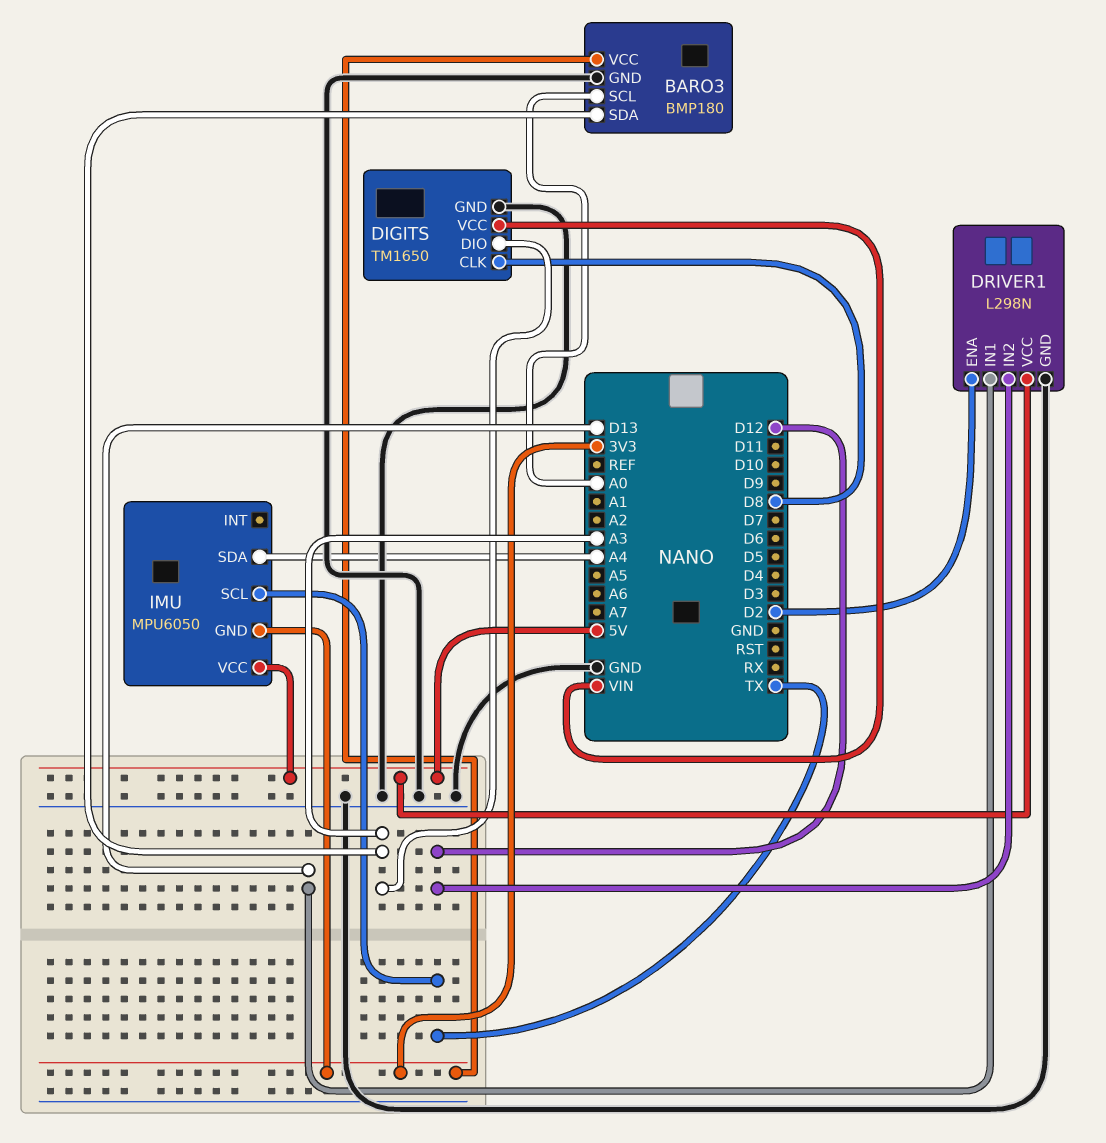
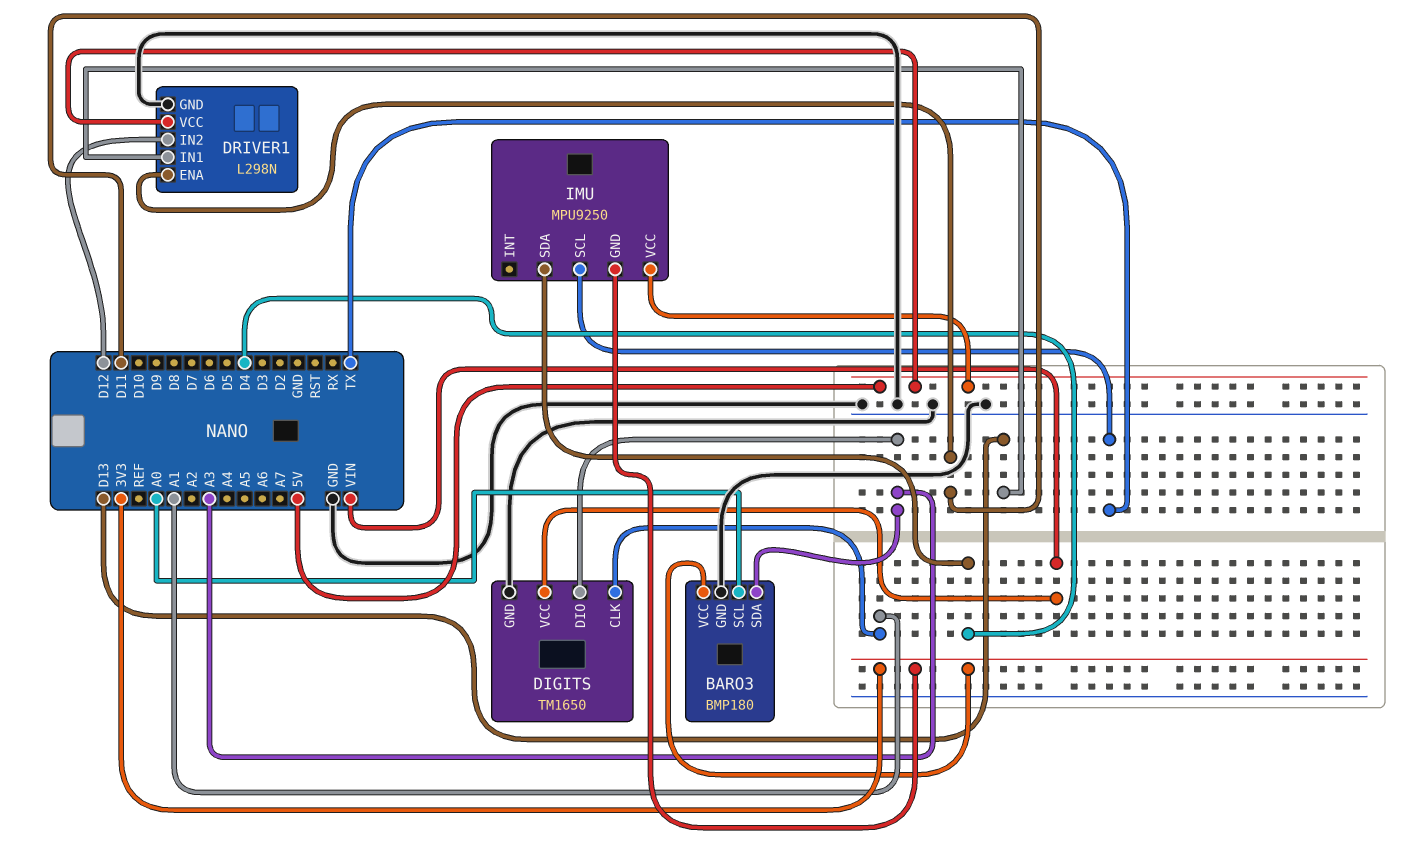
DIGITS pin CLK: D8 -> A1
DRIVER1 pin ENA: D2 -> D11
IMU: MPU6050 -> MPU9250
IMU pin SDA: A4 -> D4

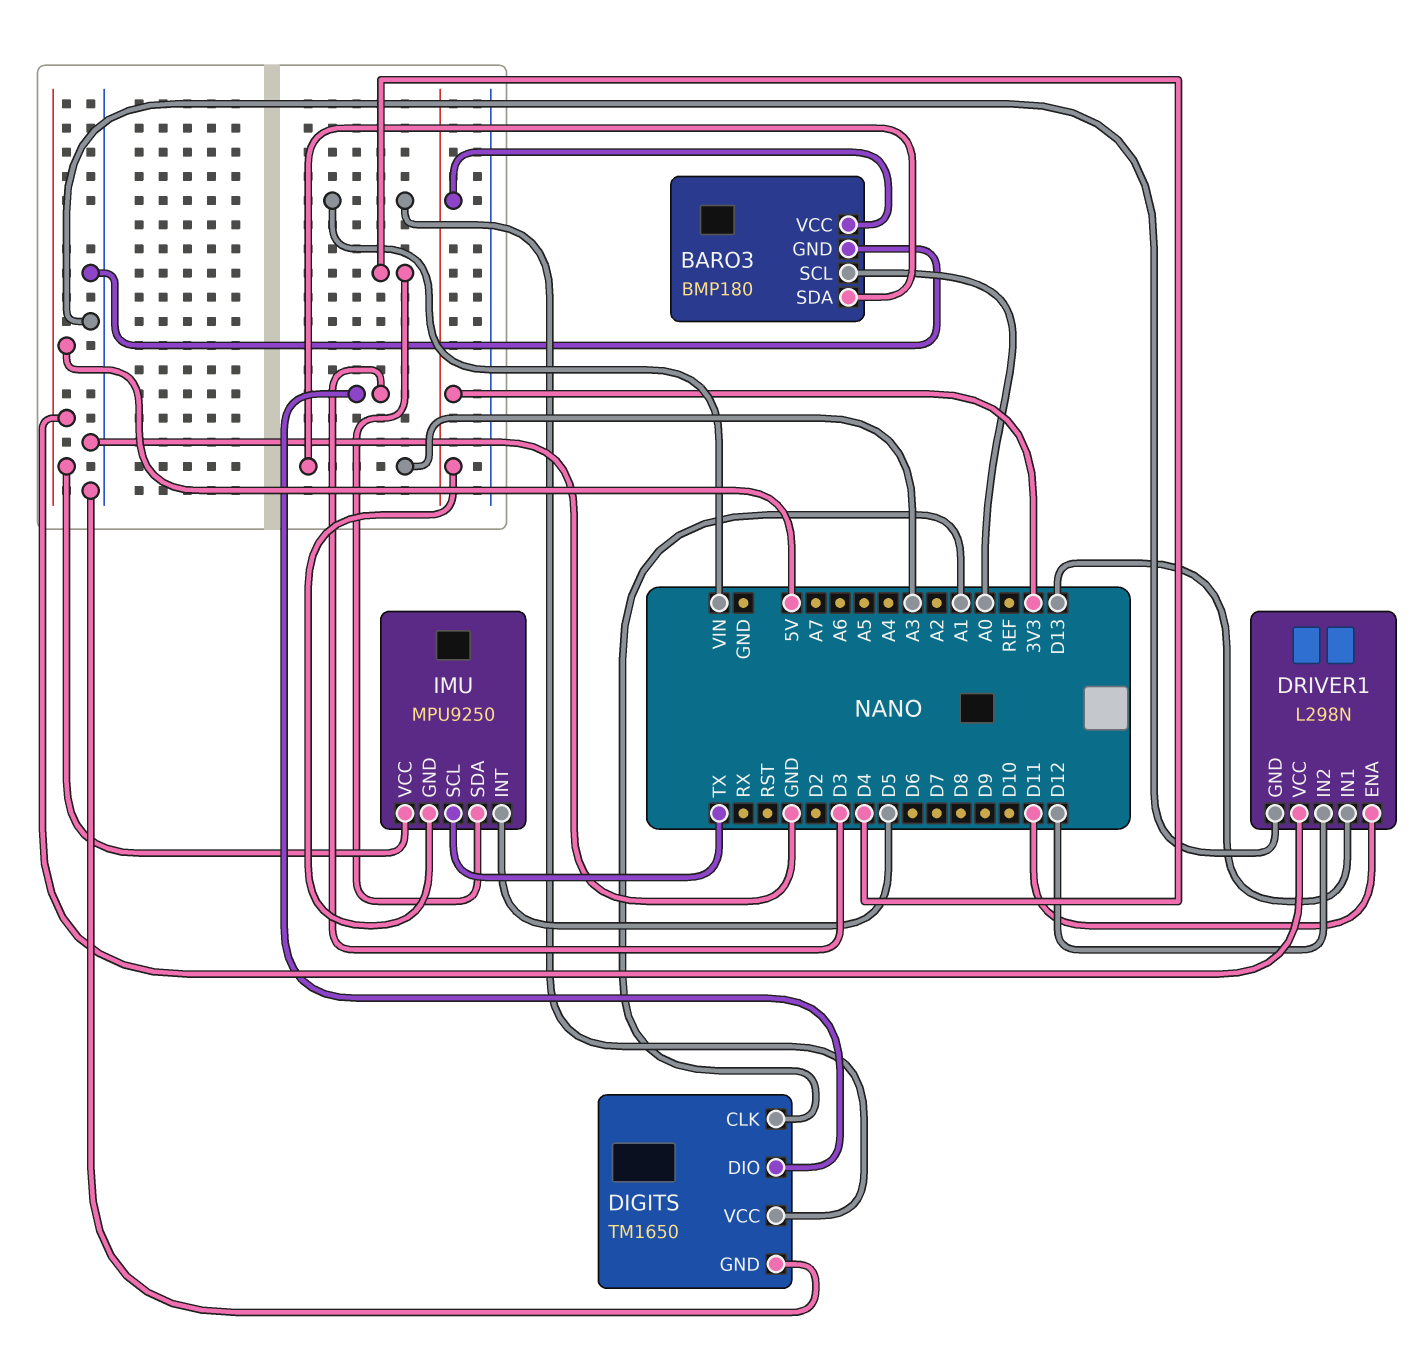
DIGITS pin DIO: A3 -> D3
IMU pin INT: none -> D5

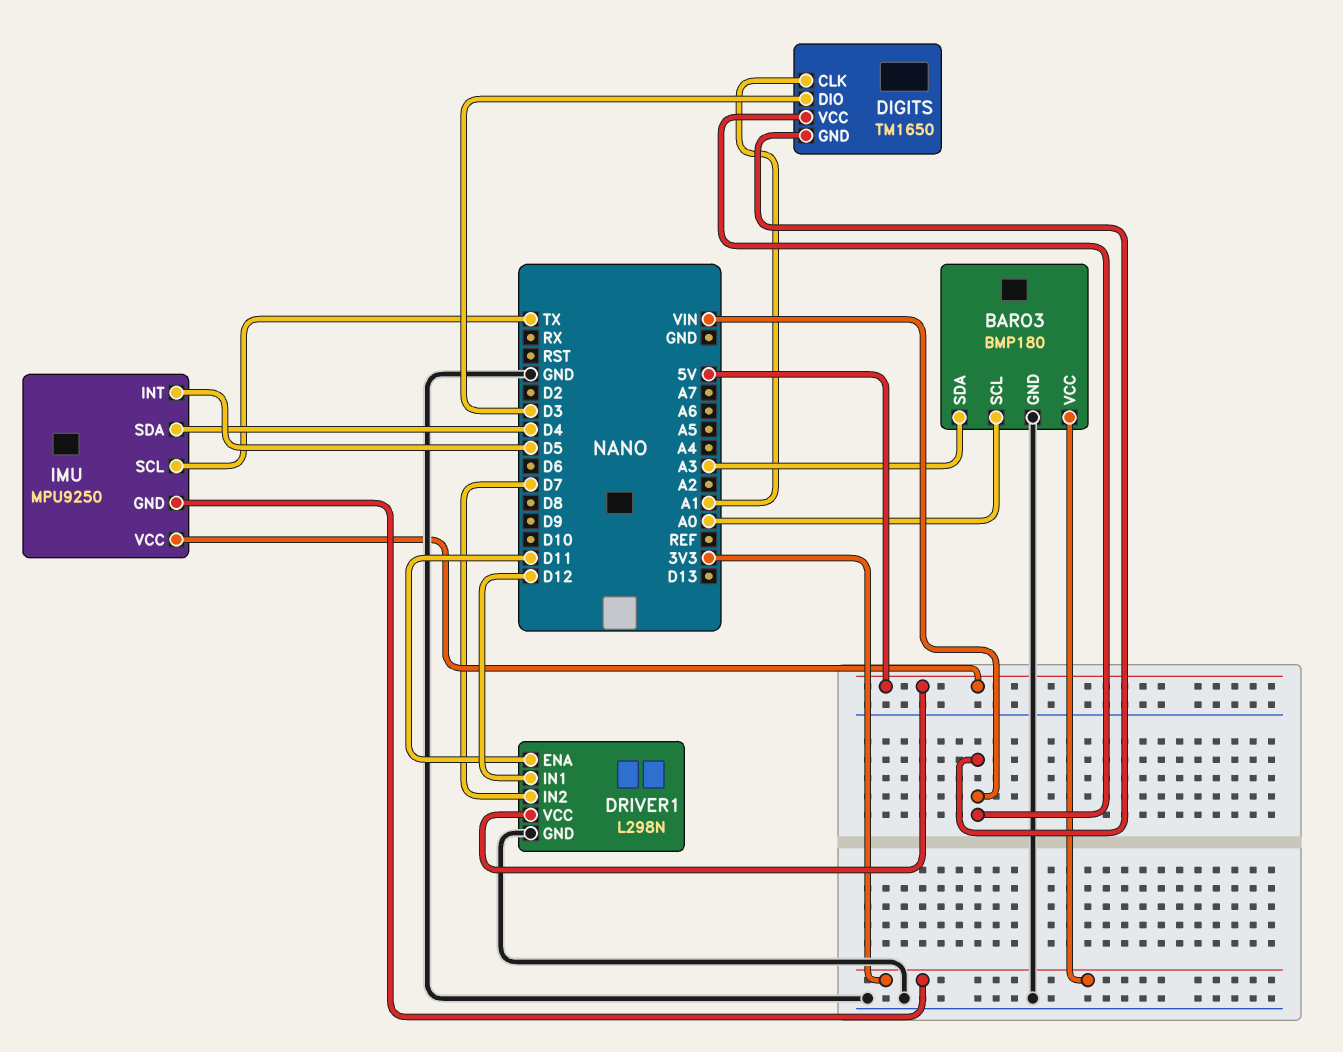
DIGITS pin GND: GND -> VIN
DRIVER1 pin IN1: D13 -> D12
DRIVER1 pin IN2: D12 -> D7

